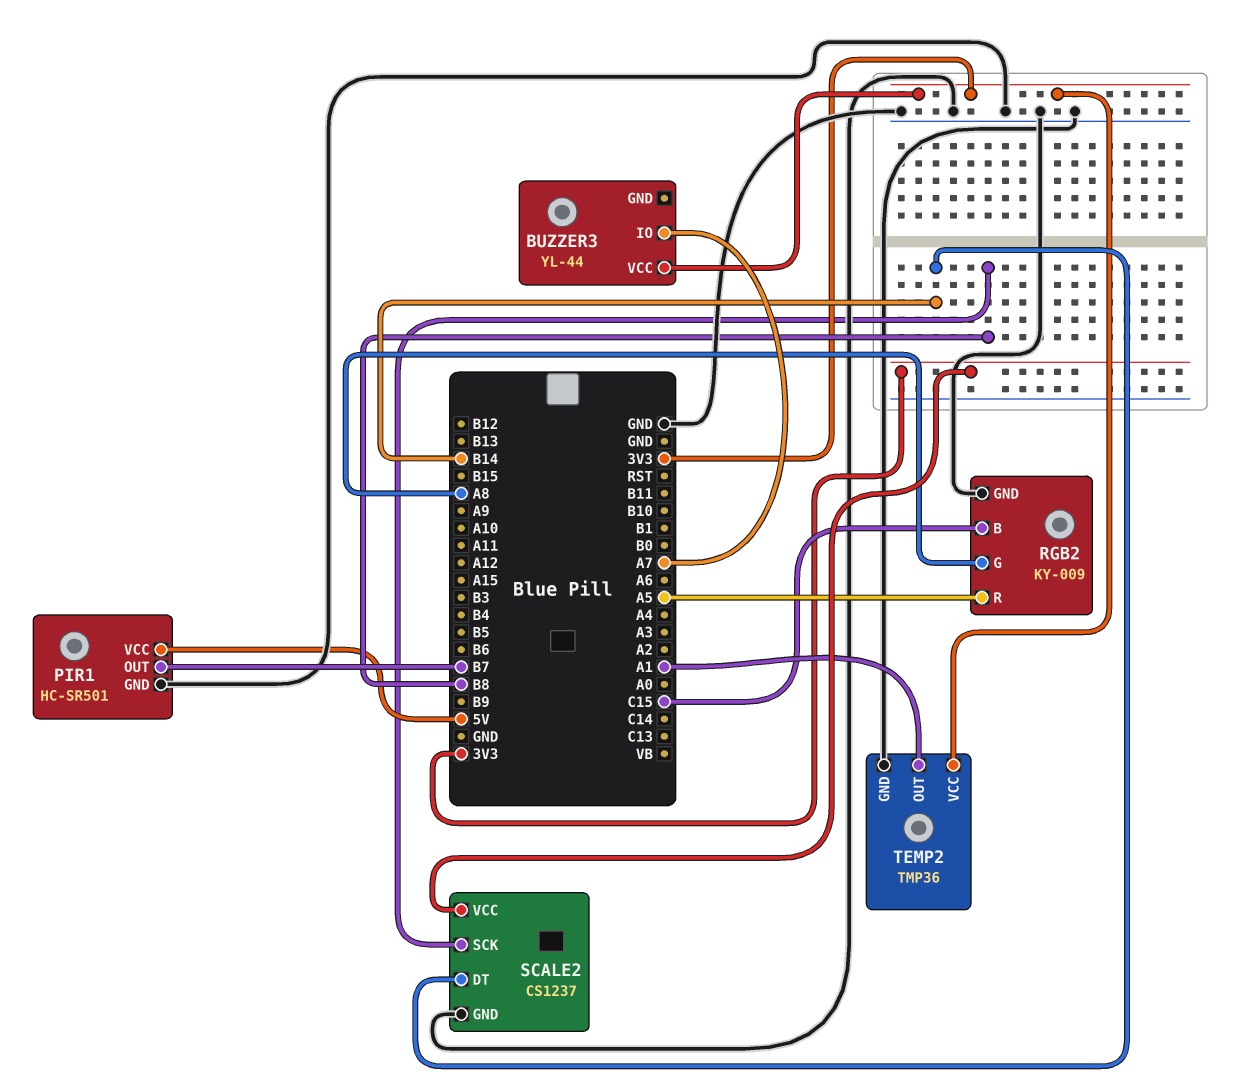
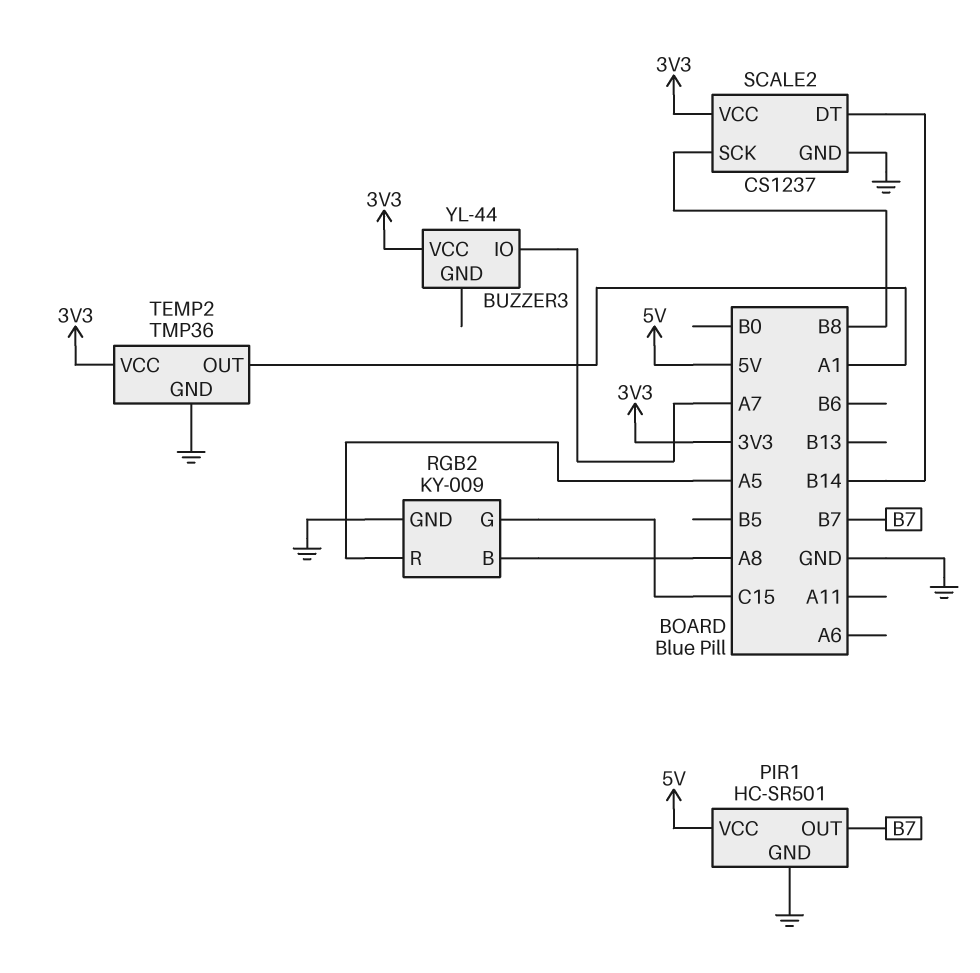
RGB2 pin B: C15 -> A8
RGB2 pin G: A8 -> C15

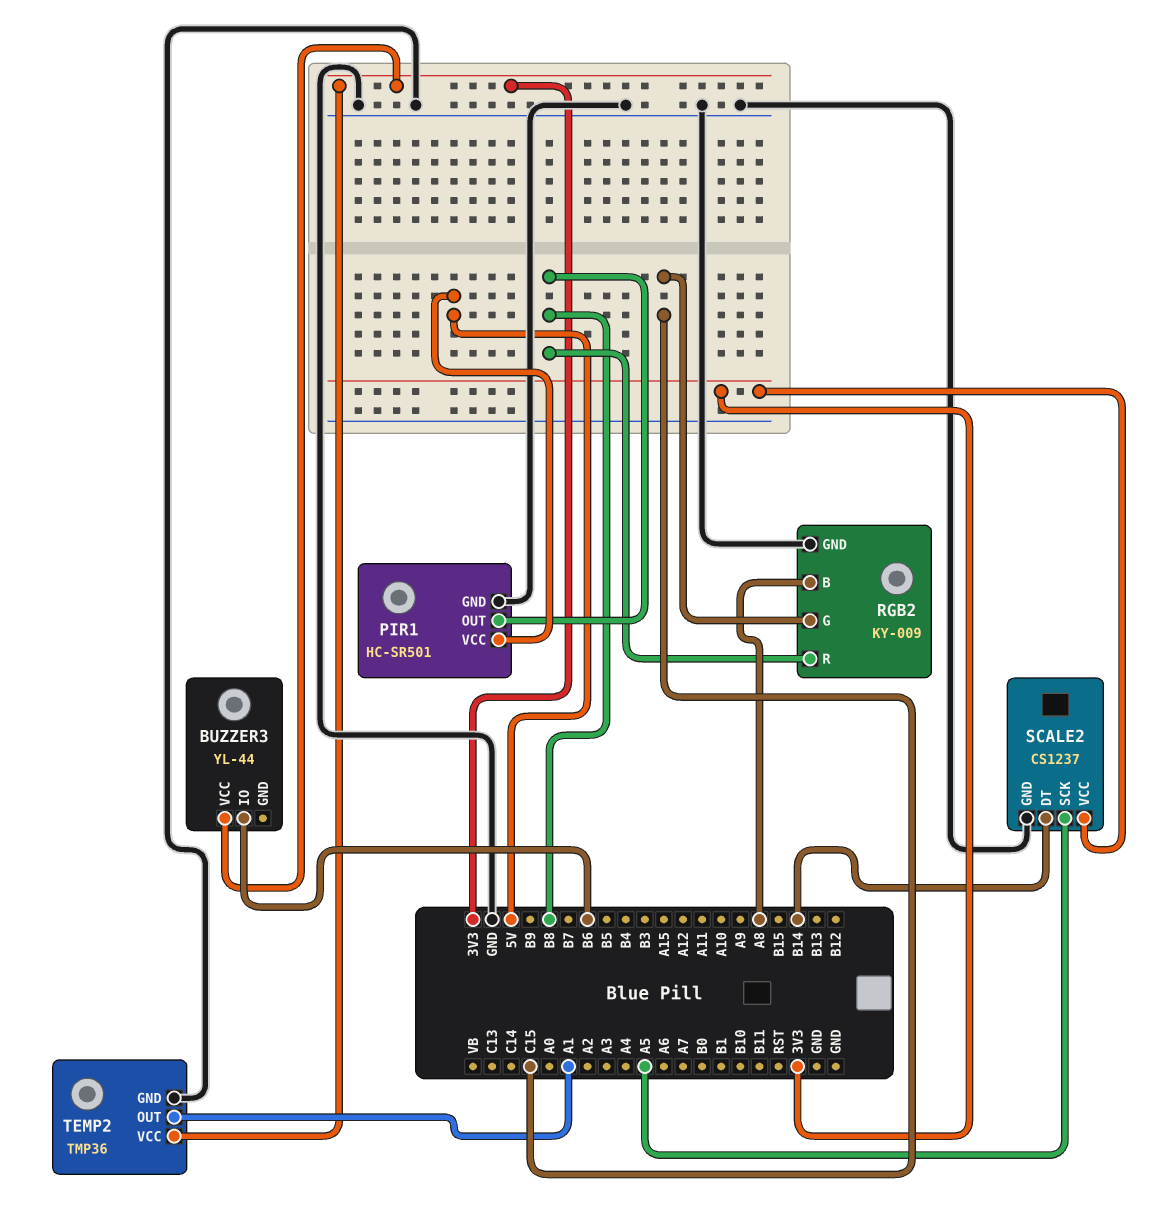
BUZZER3 pin IO: A7 -> B6
PIR1 pin OUT: B7 -> B8
RGB2 pin R: A5 -> B8
SCALE2 pin SCK: B8 -> A5

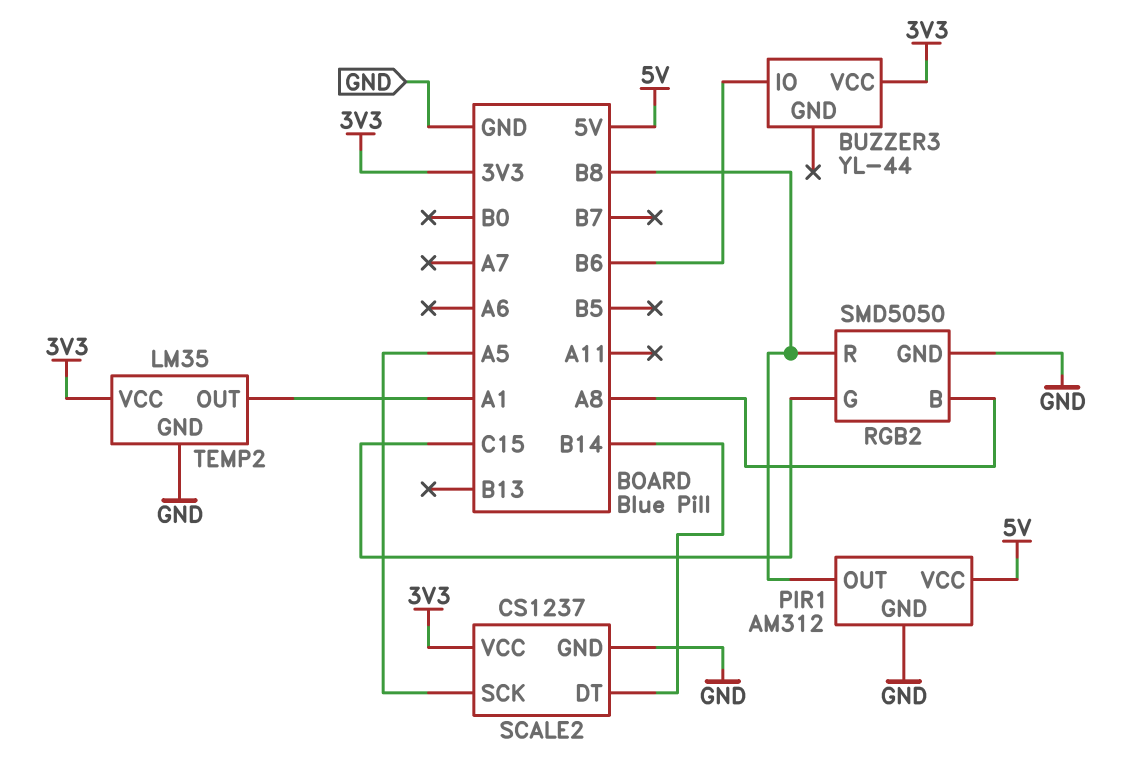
PIR1: HC-SR501 -> AM312
RGB2: KY-009 -> SMD5050
TEMP2: TMP36 -> LM35

